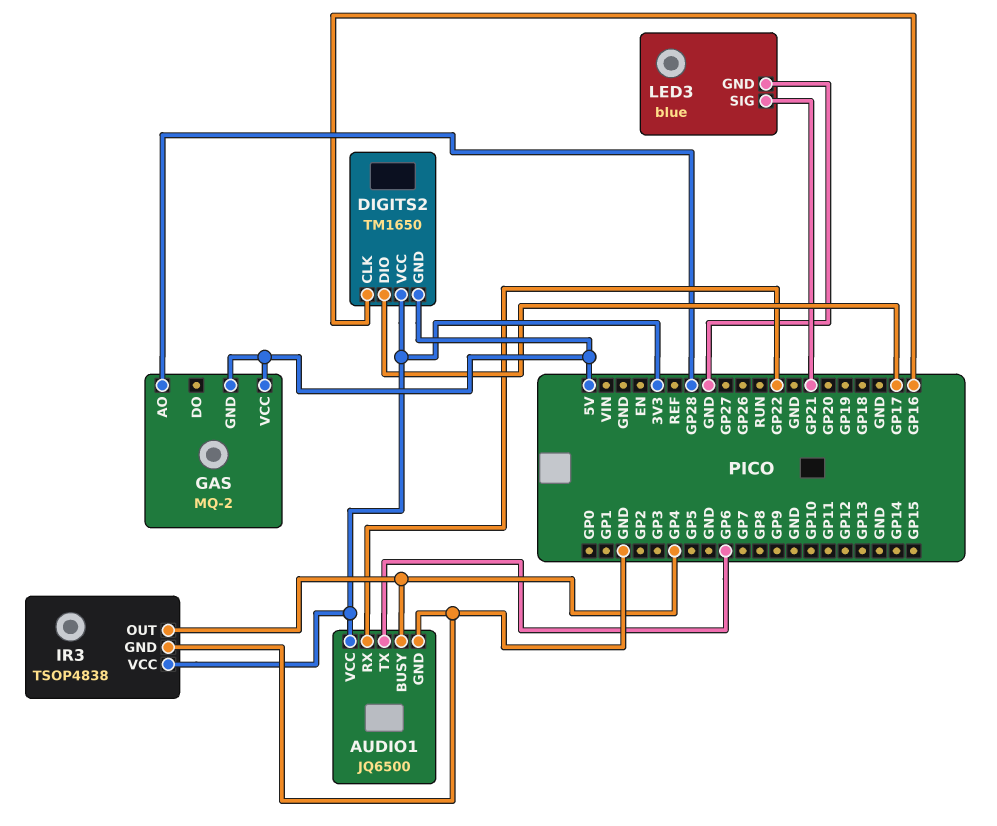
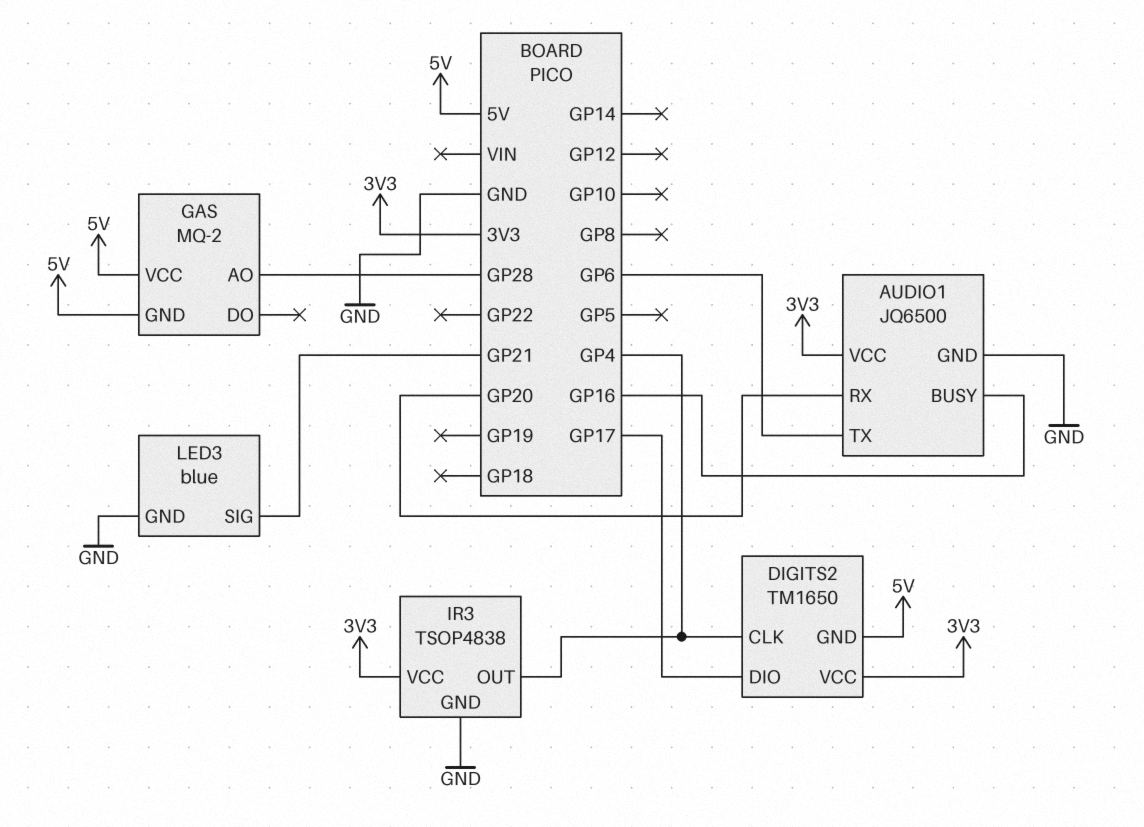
AUDIO1 pin BUSY: GP4 -> GP16
AUDIO1 pin RX: GP22 -> GP20
DIGITS2 pin CLK: GP16 -> GP4

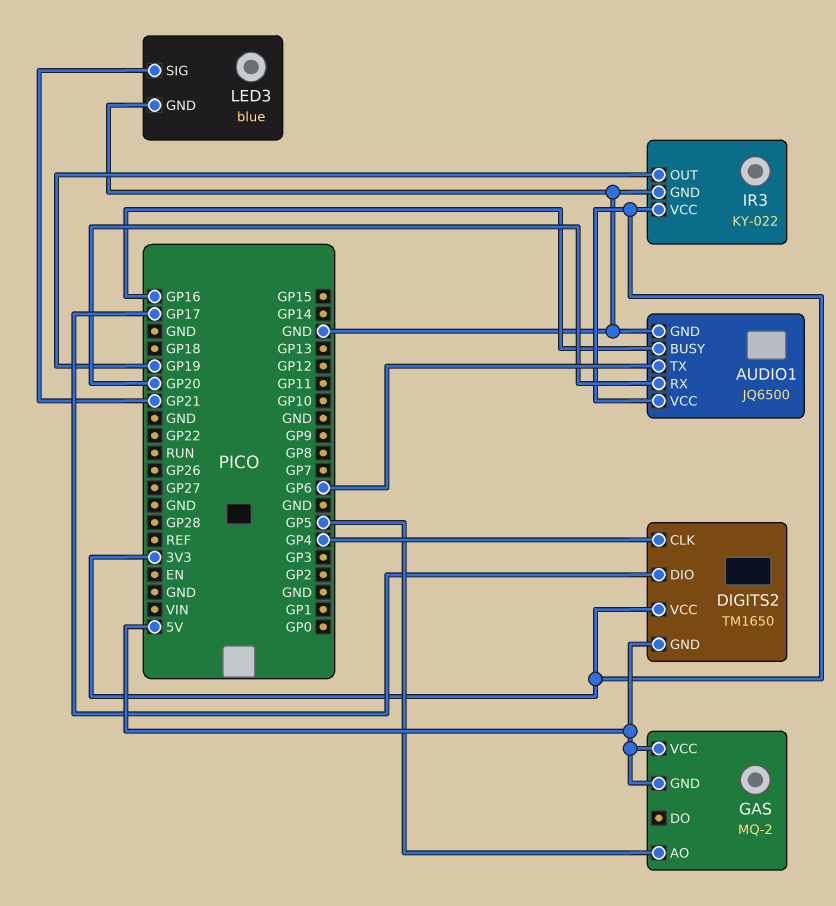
GAS pin AO: GP28 -> GP5
IR3: TSOP4838 -> KY-022
IR3 pin OUT: GP4 -> GP19

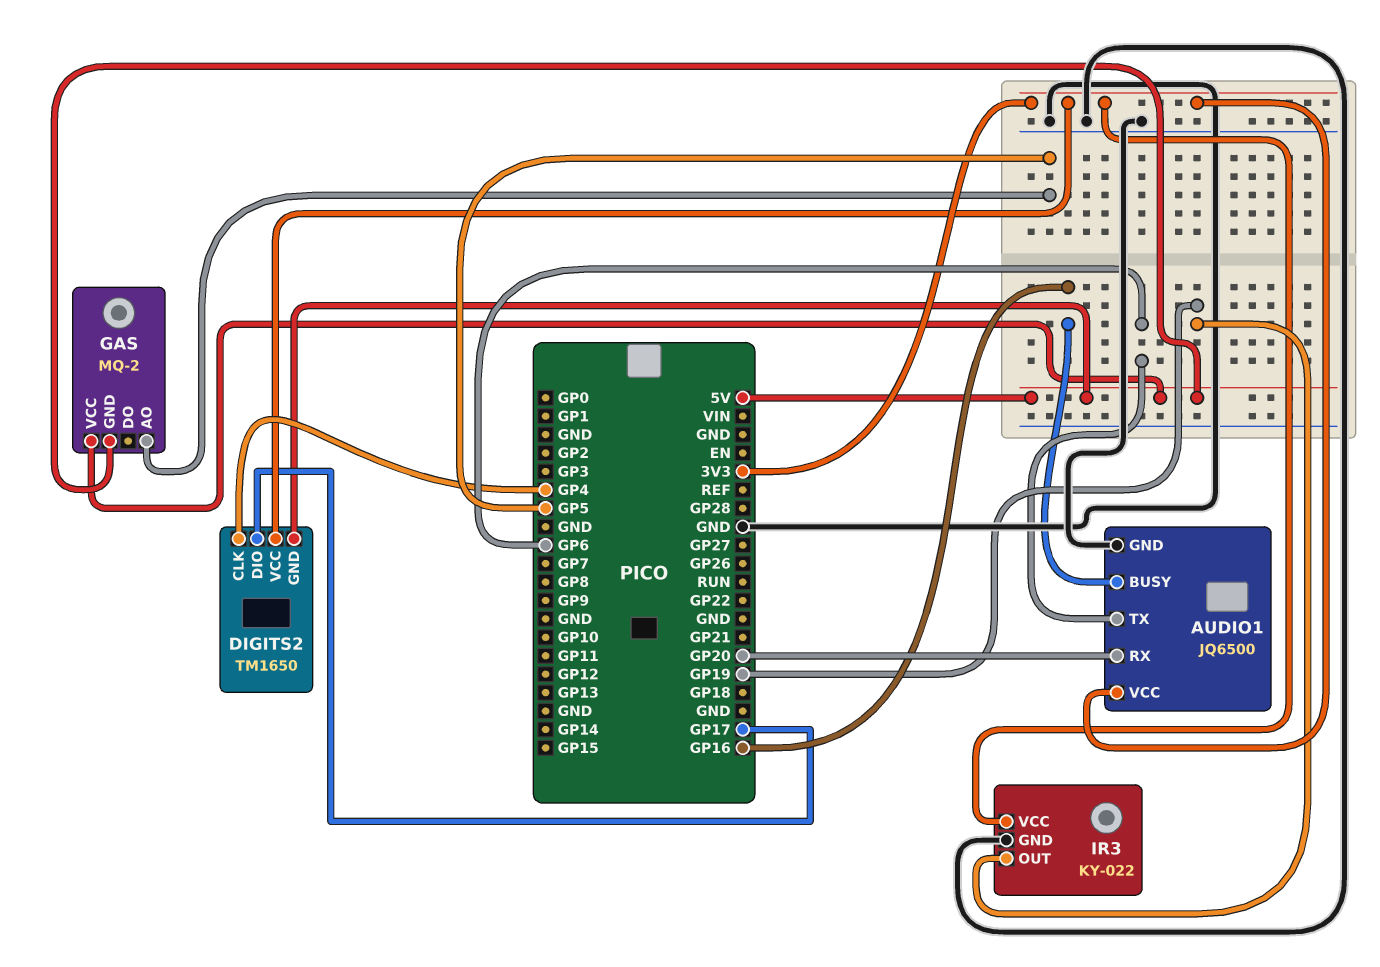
LED3: blue -> none
LED3 pin GND: GND -> none
LED3 pin SIG: GP21 -> none

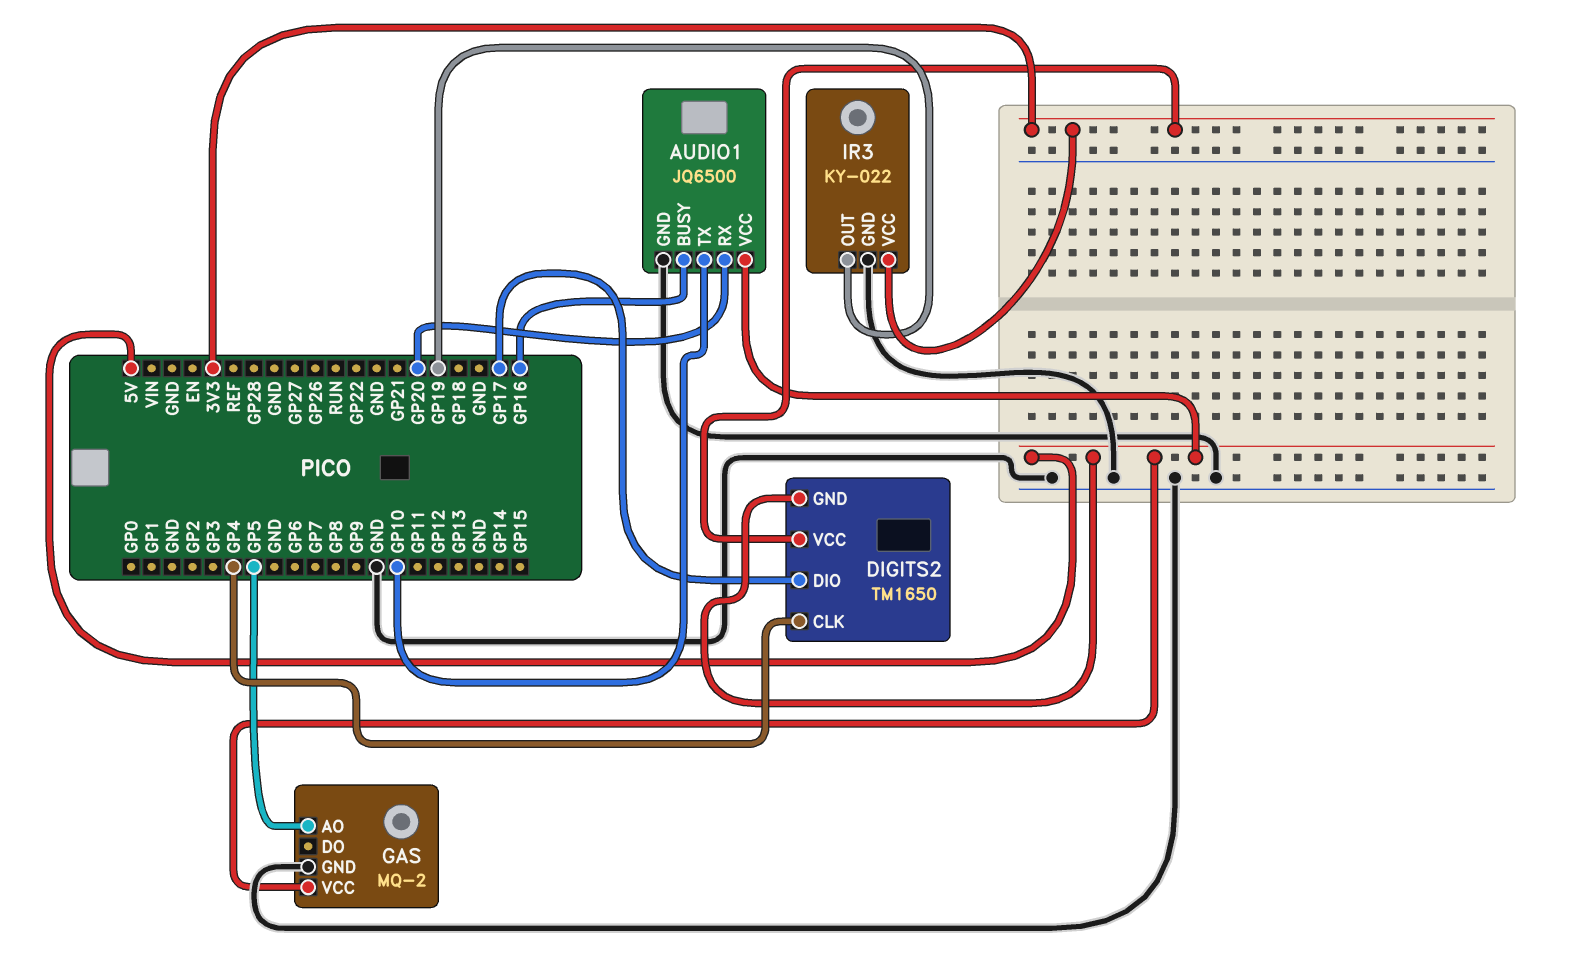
AUDIO1 pin TX: GP6 -> GP10
AUDIO1 pin VCC: 3V3 -> 5V
GAS pin GND: 5V -> GND

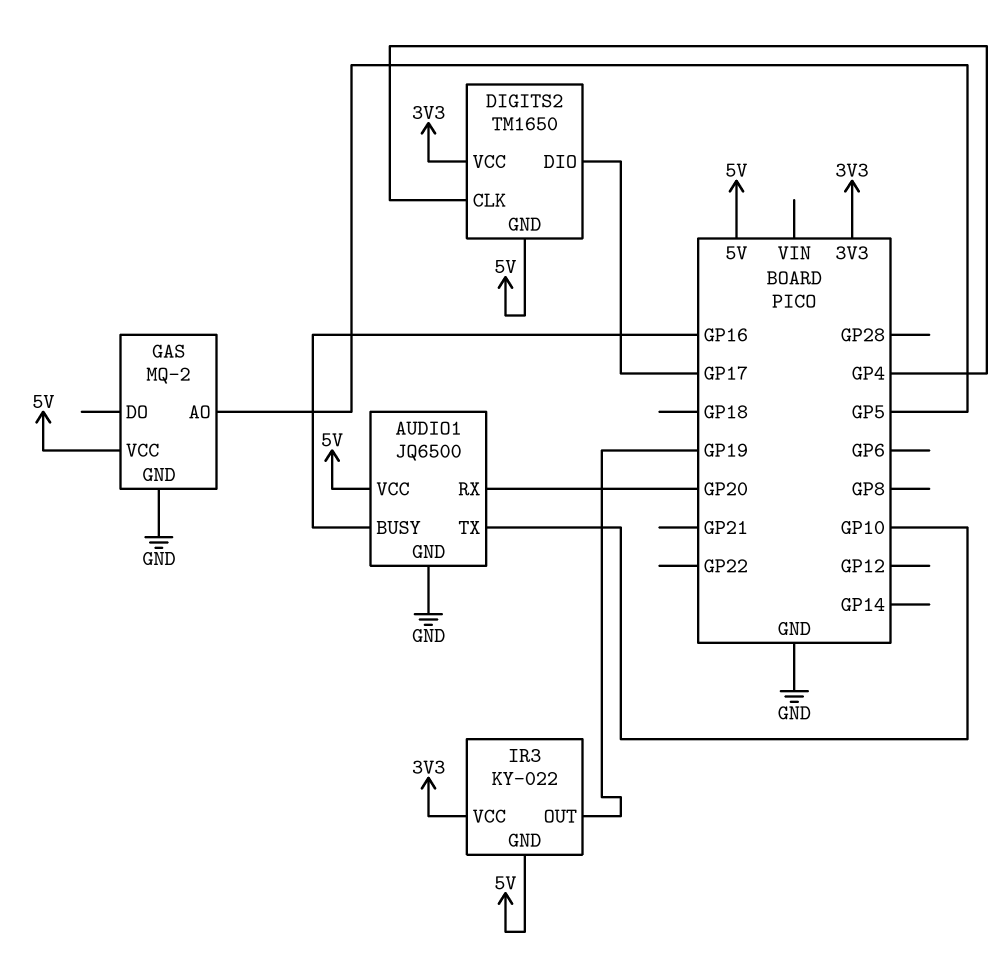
IR3 pin GND: GND -> 5V

